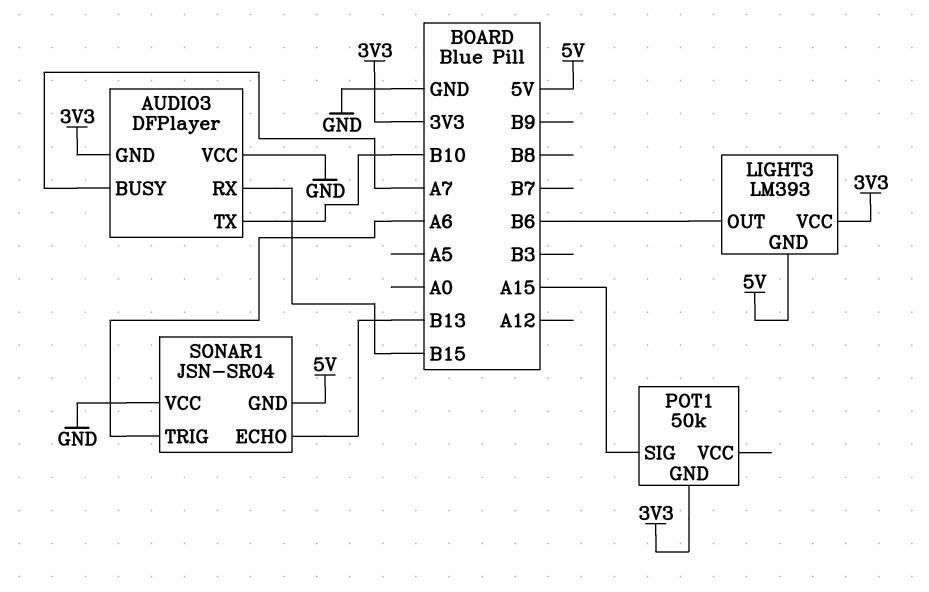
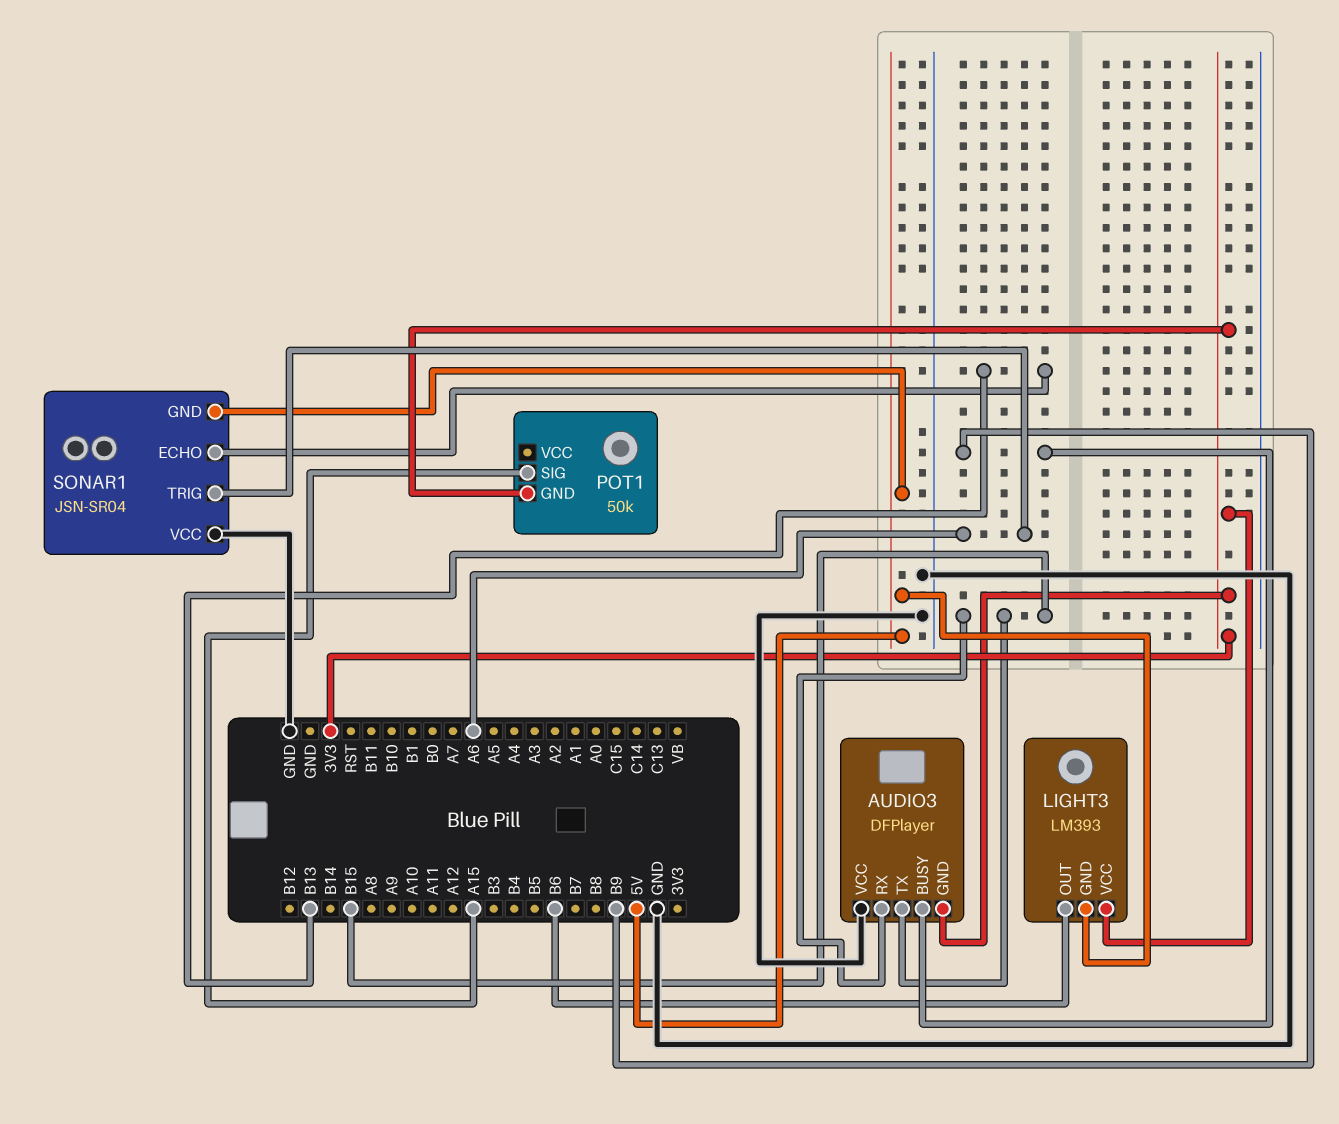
AUDIO3 pin BUSY: A7 -> B9
AUDIO3 pin TX: B10 -> B15

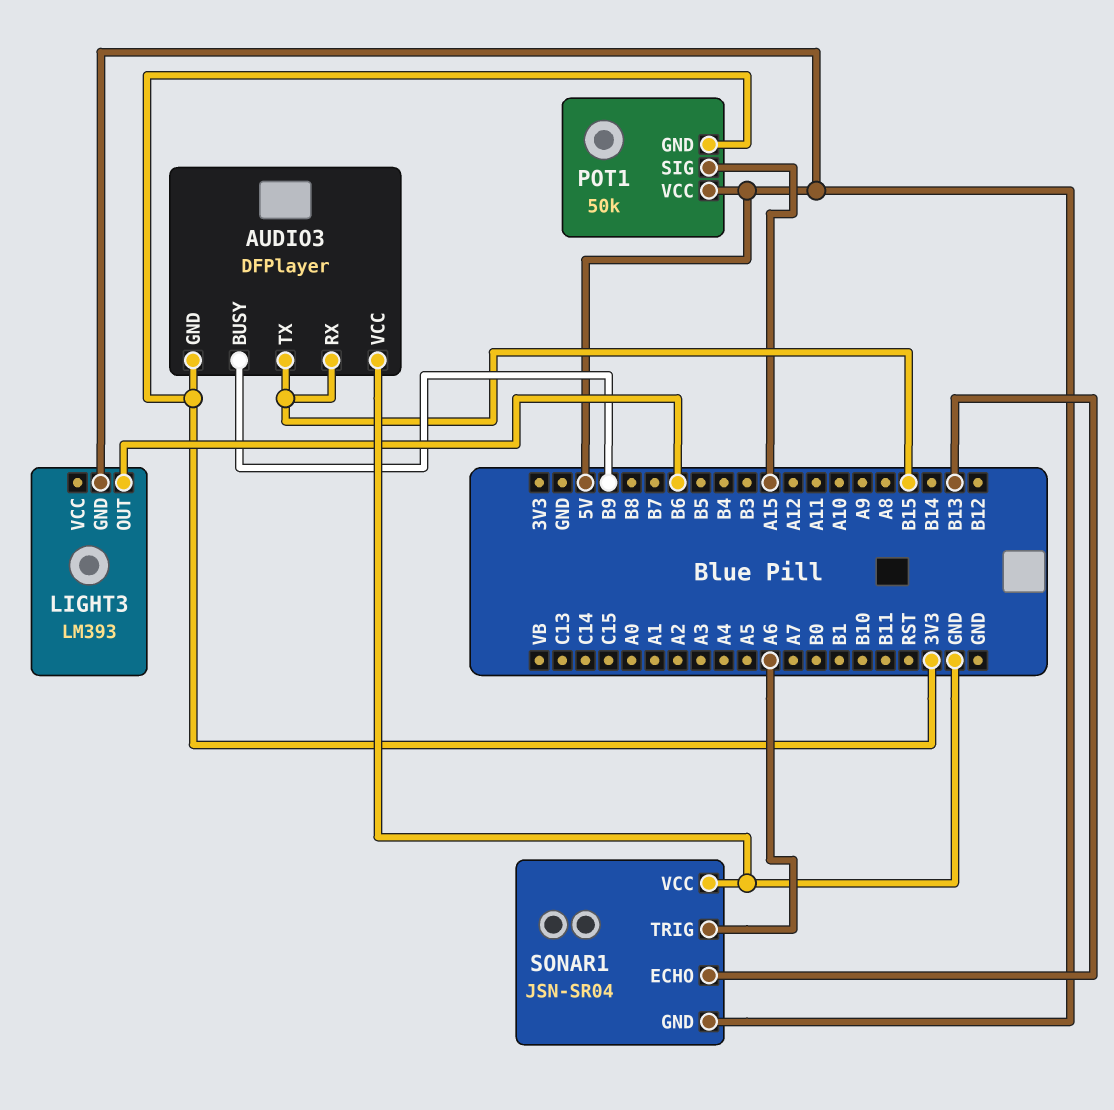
LIGHT3 pin VCC: 3V3 -> none
POT1 pin VCC: none -> 5V

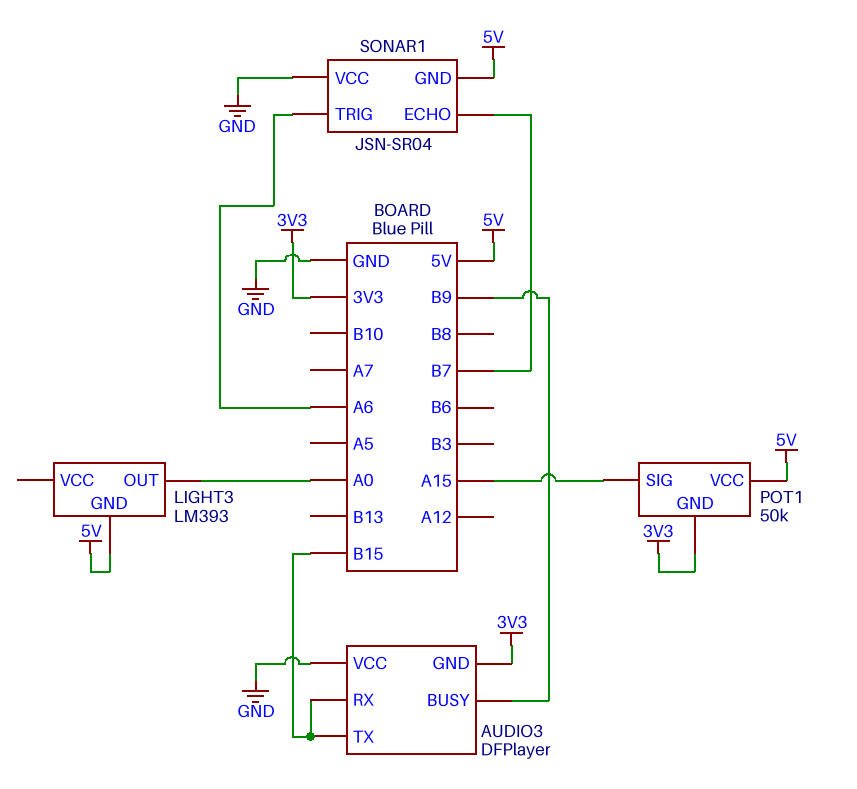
LIGHT3 pin OUT: B6 -> A0
SONAR1 pin ECHO: B13 -> B7

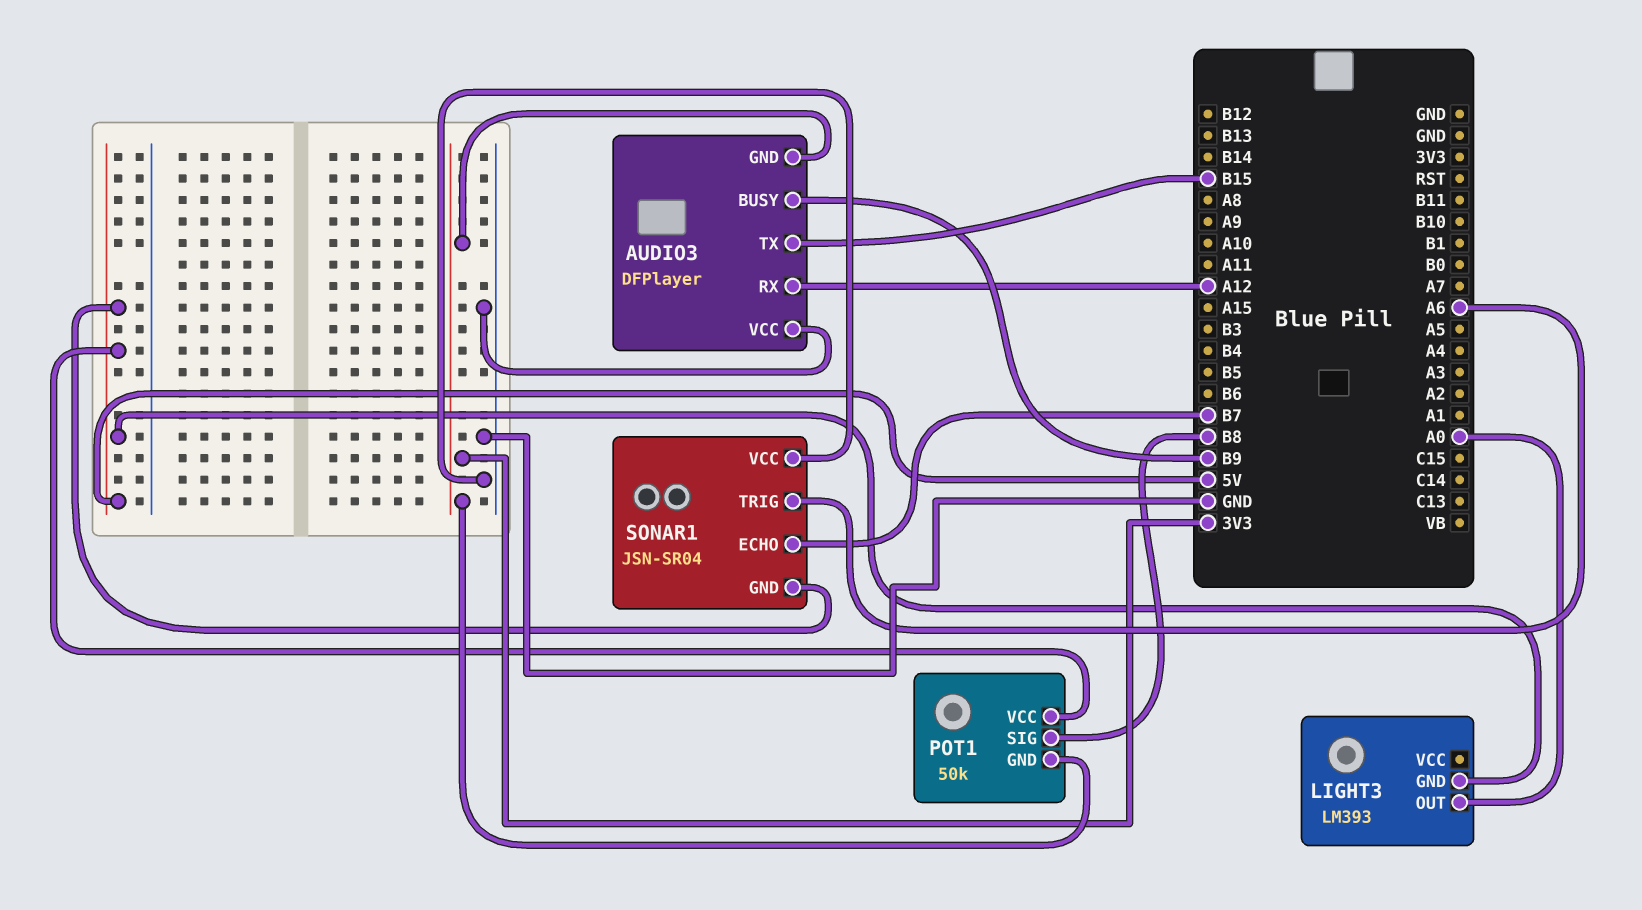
AUDIO3 pin RX: B15 -> A12
POT1 pin SIG: A15 -> B8

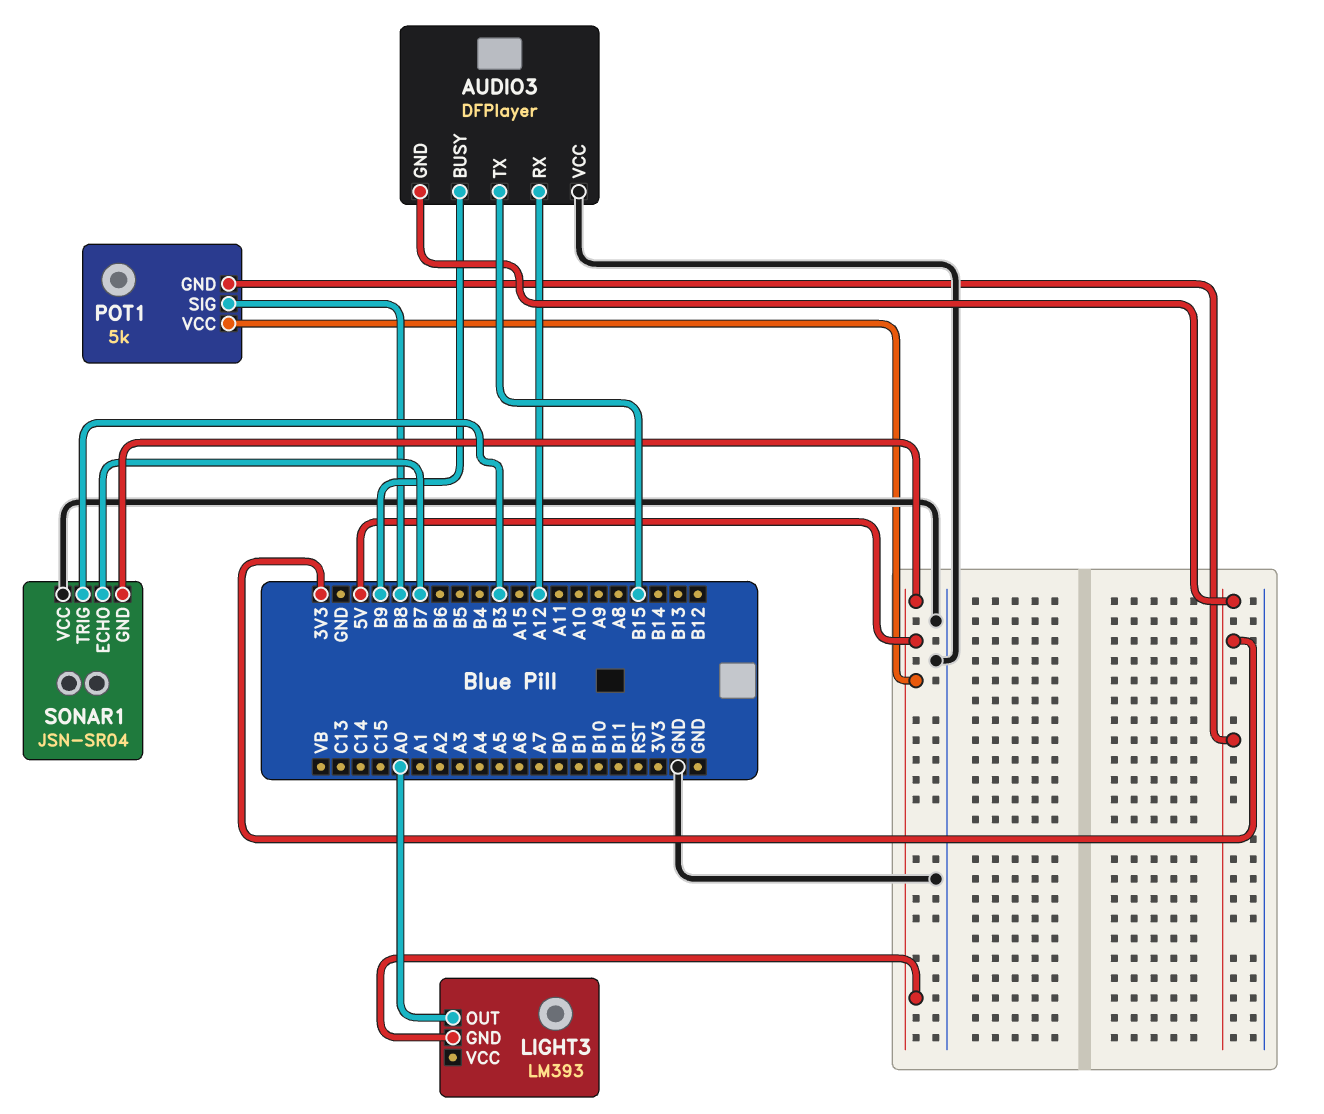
POT1: 50k -> 5k
SONAR1 pin TRIG: A6 -> B3

